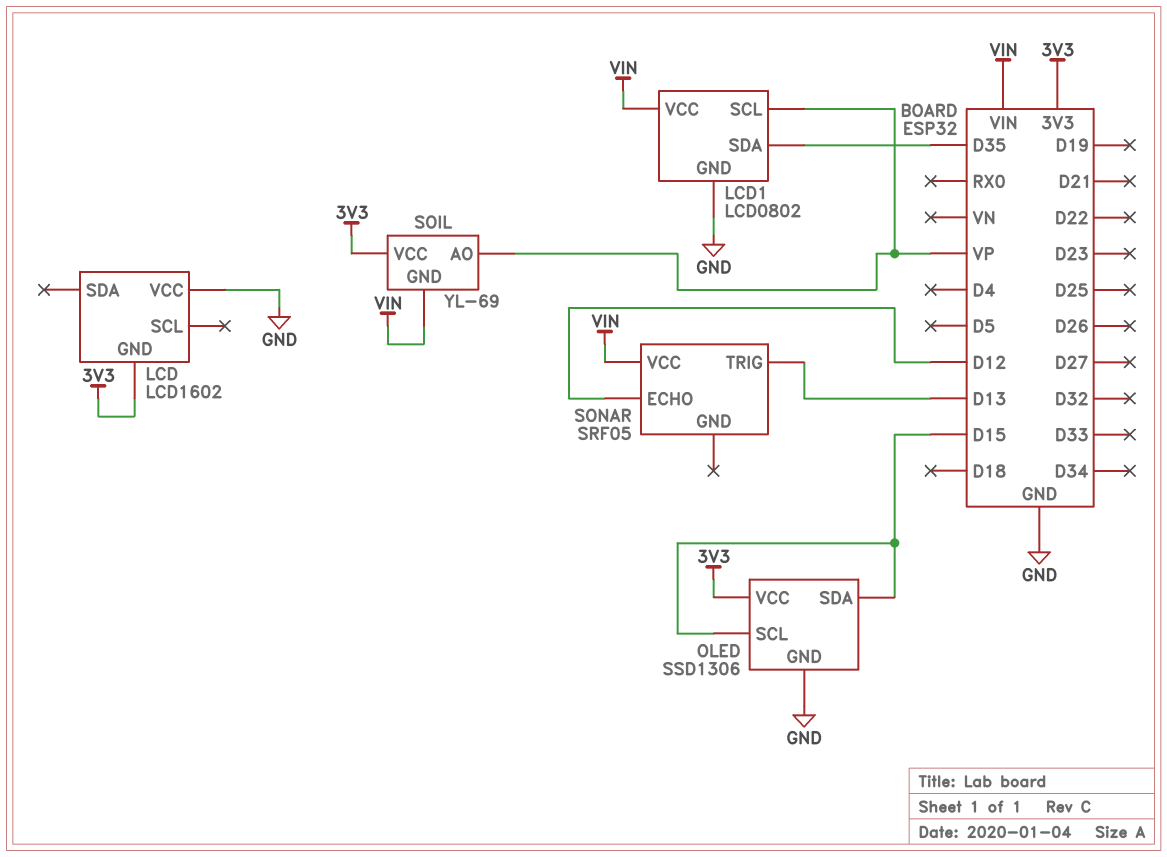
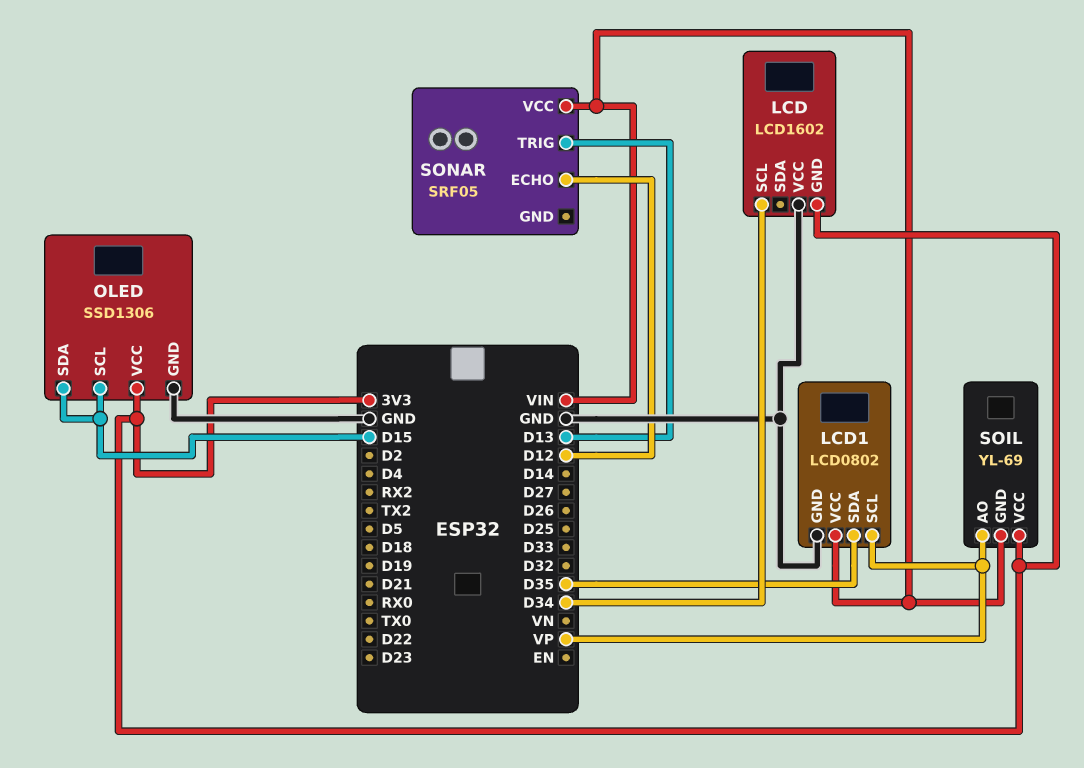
LCD pin SCL: none -> D34

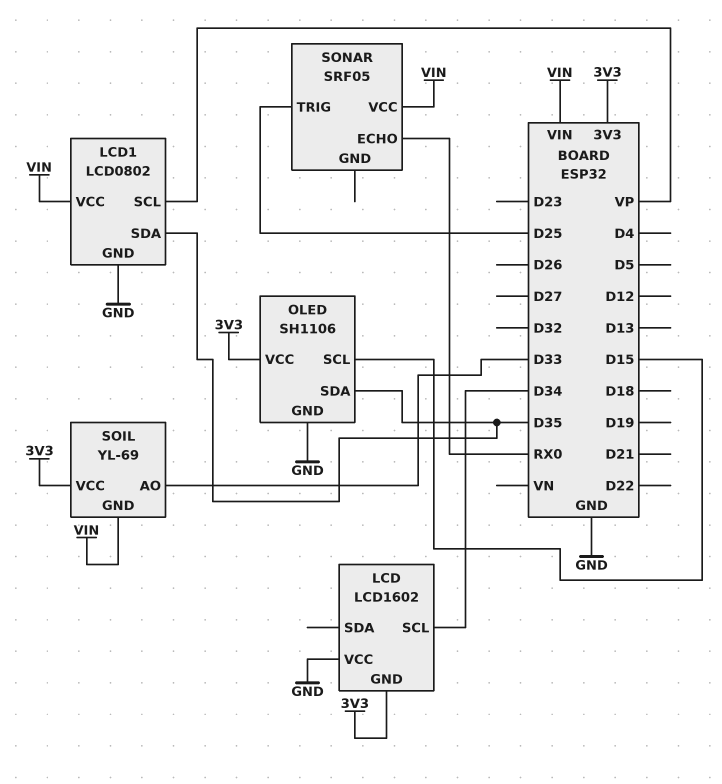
OLED: SSD1306 -> SH1106
OLED pin SDA: D15 -> D35
SOIL pin AO: VP -> D33
SONAR pin ECHO: D12 -> RX0
SONAR pin TRIG: D13 -> D25

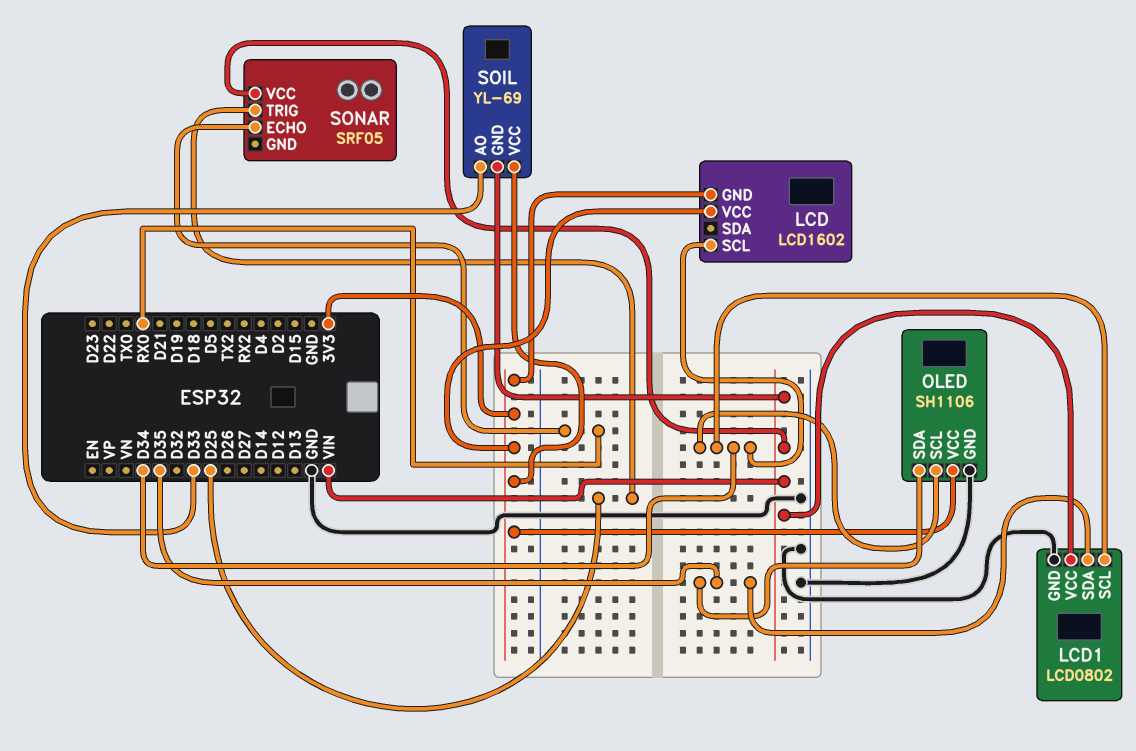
LCD pin VCC: GND -> 3V3
LCD1 pin SCL: VP -> D34
OLED pin SCL: D15 -> D34

